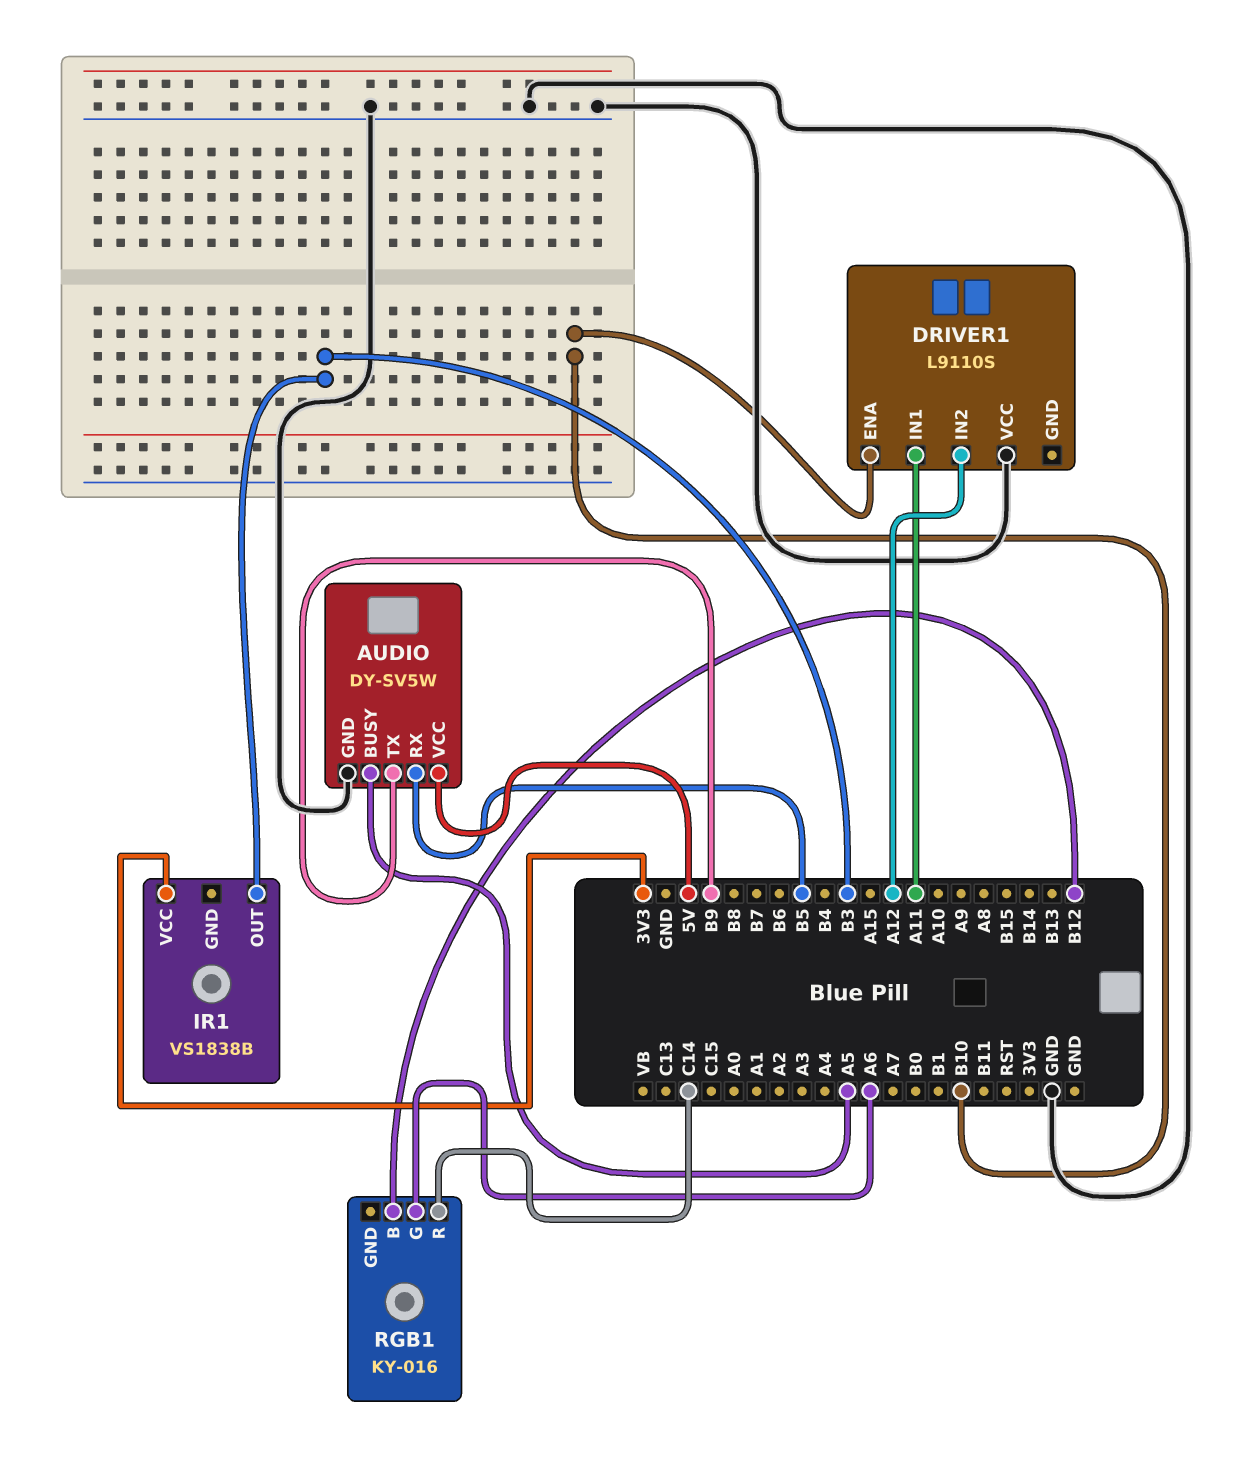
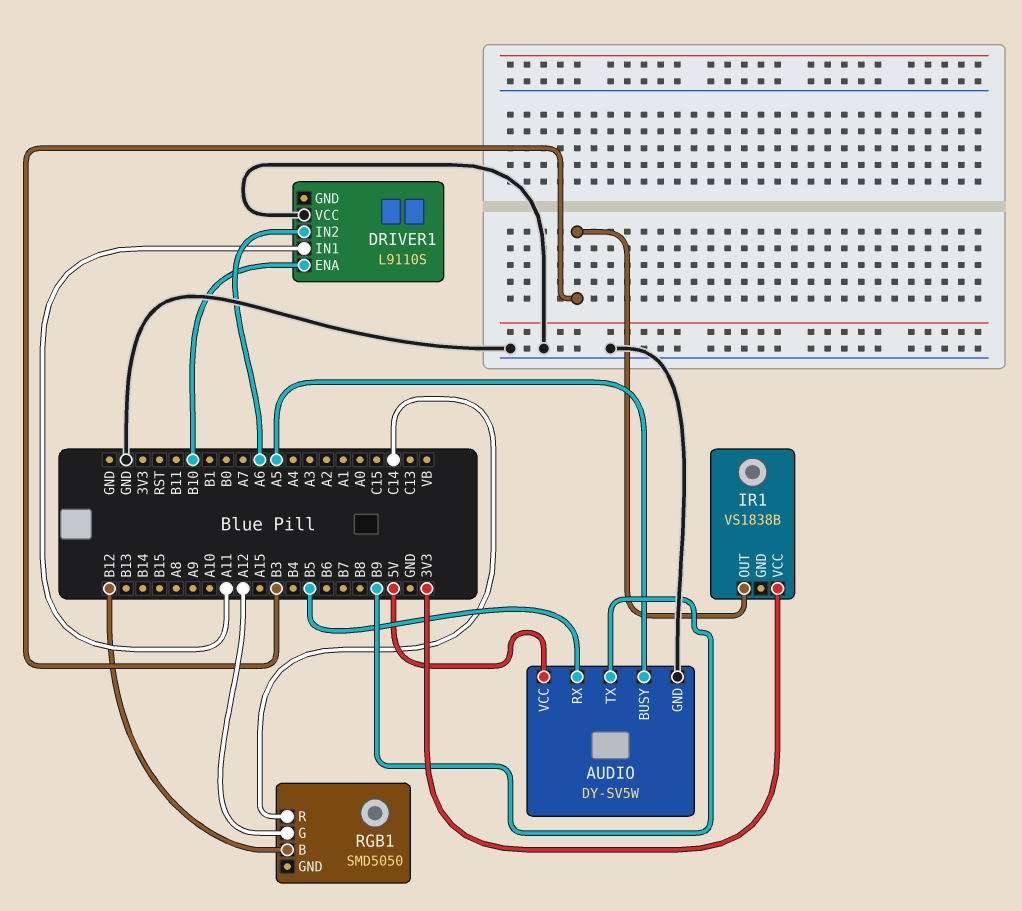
DRIVER1 pin IN2: A12 -> A6
RGB1: KY-016 -> SMD5050
RGB1 pin G: A6 -> A12

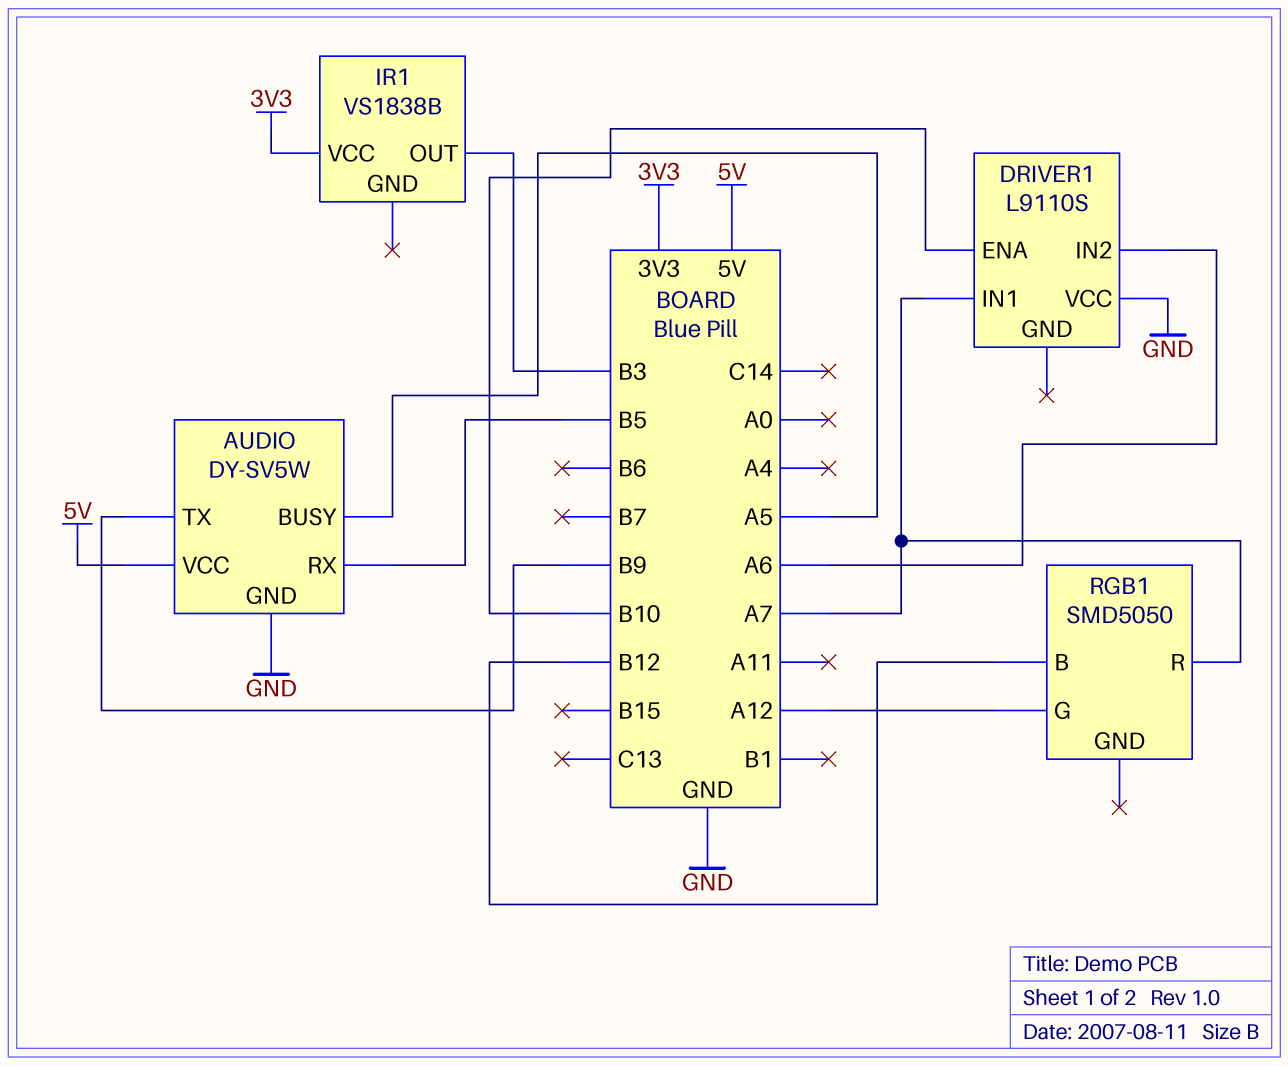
DRIVER1 pin IN1: A11 -> A7
RGB1 pin R: C14 -> A7

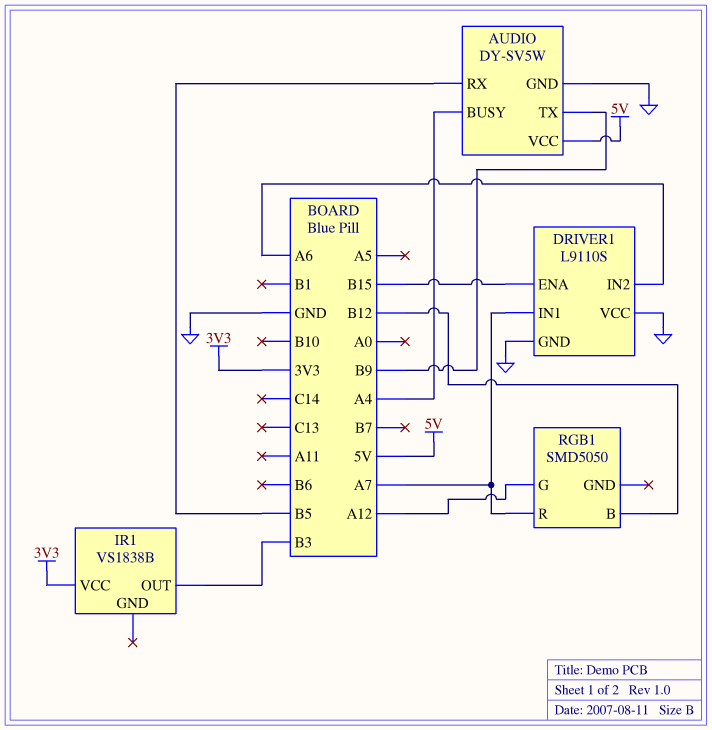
AUDIO pin BUSY: A5 -> A4
DRIVER1 pin ENA: B10 -> B15
DRIVER1 pin GND: none -> GND

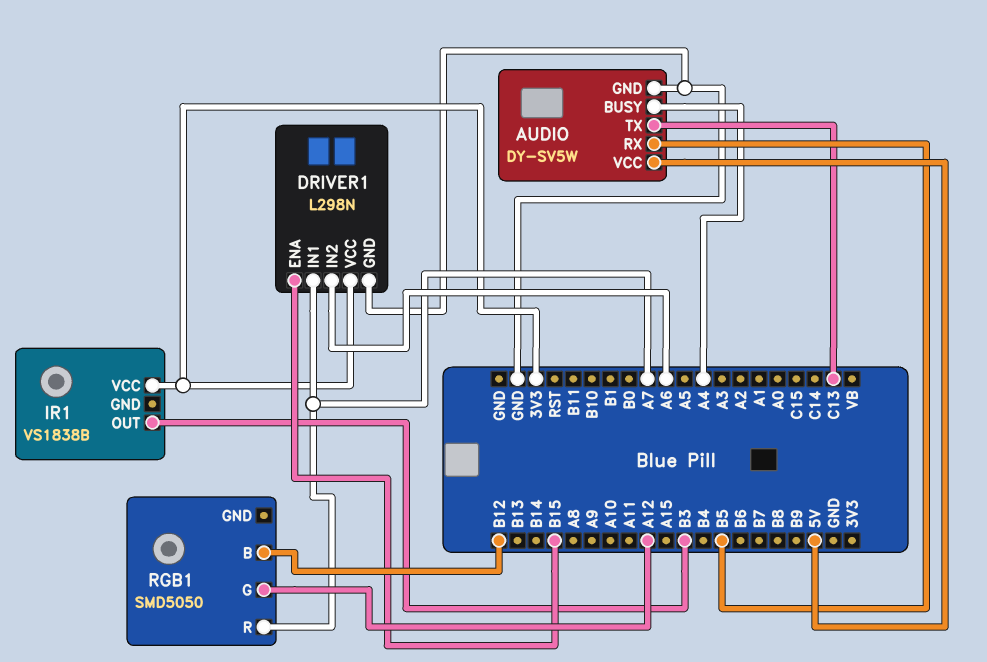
AUDIO pin TX: B9 -> C13
DRIVER1: L9110S -> L298N
DRIVER1 pin VCC: GND -> 3V3

